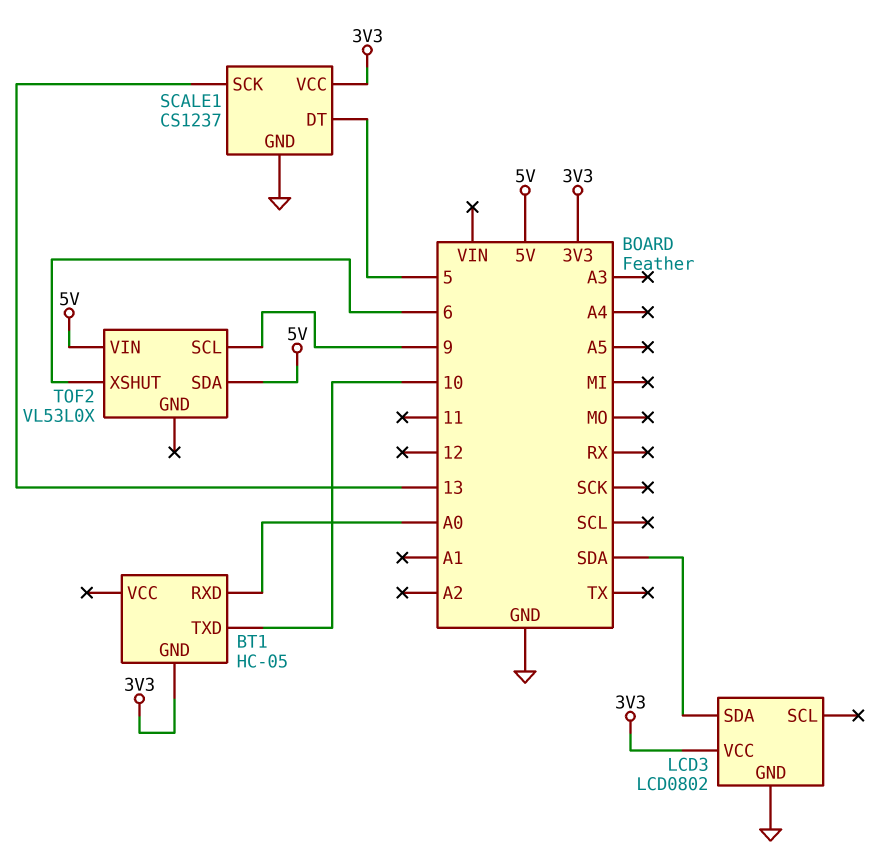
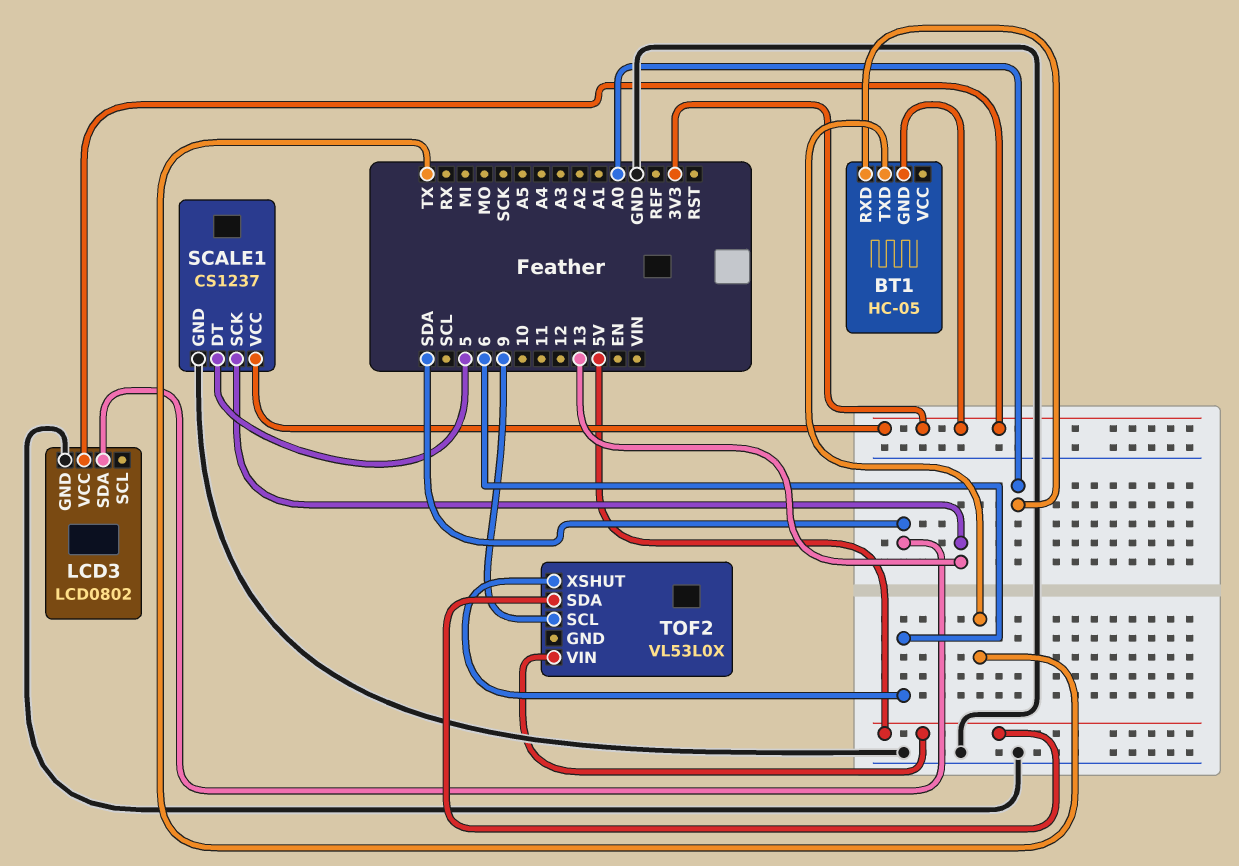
BT1 pin TXD: 10 -> TX

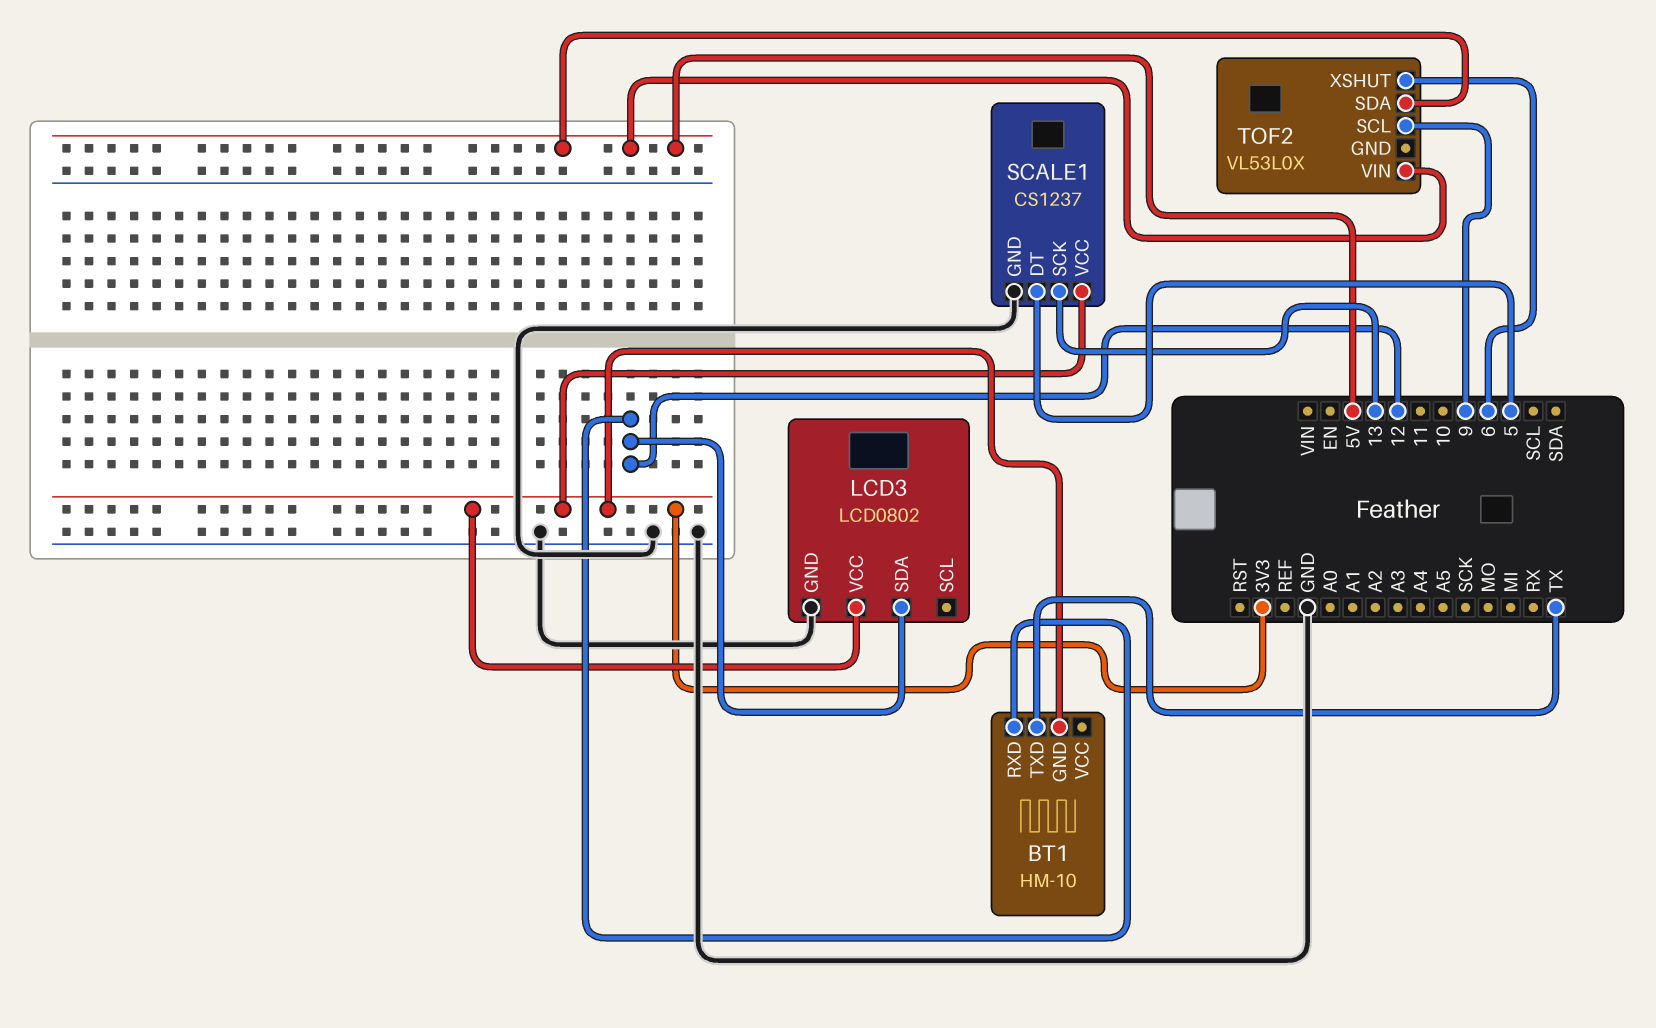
BT1: HC-05 -> HM-10
BT1 pin RXD: A0 -> 12
LCD3 pin SDA: SDA -> 12

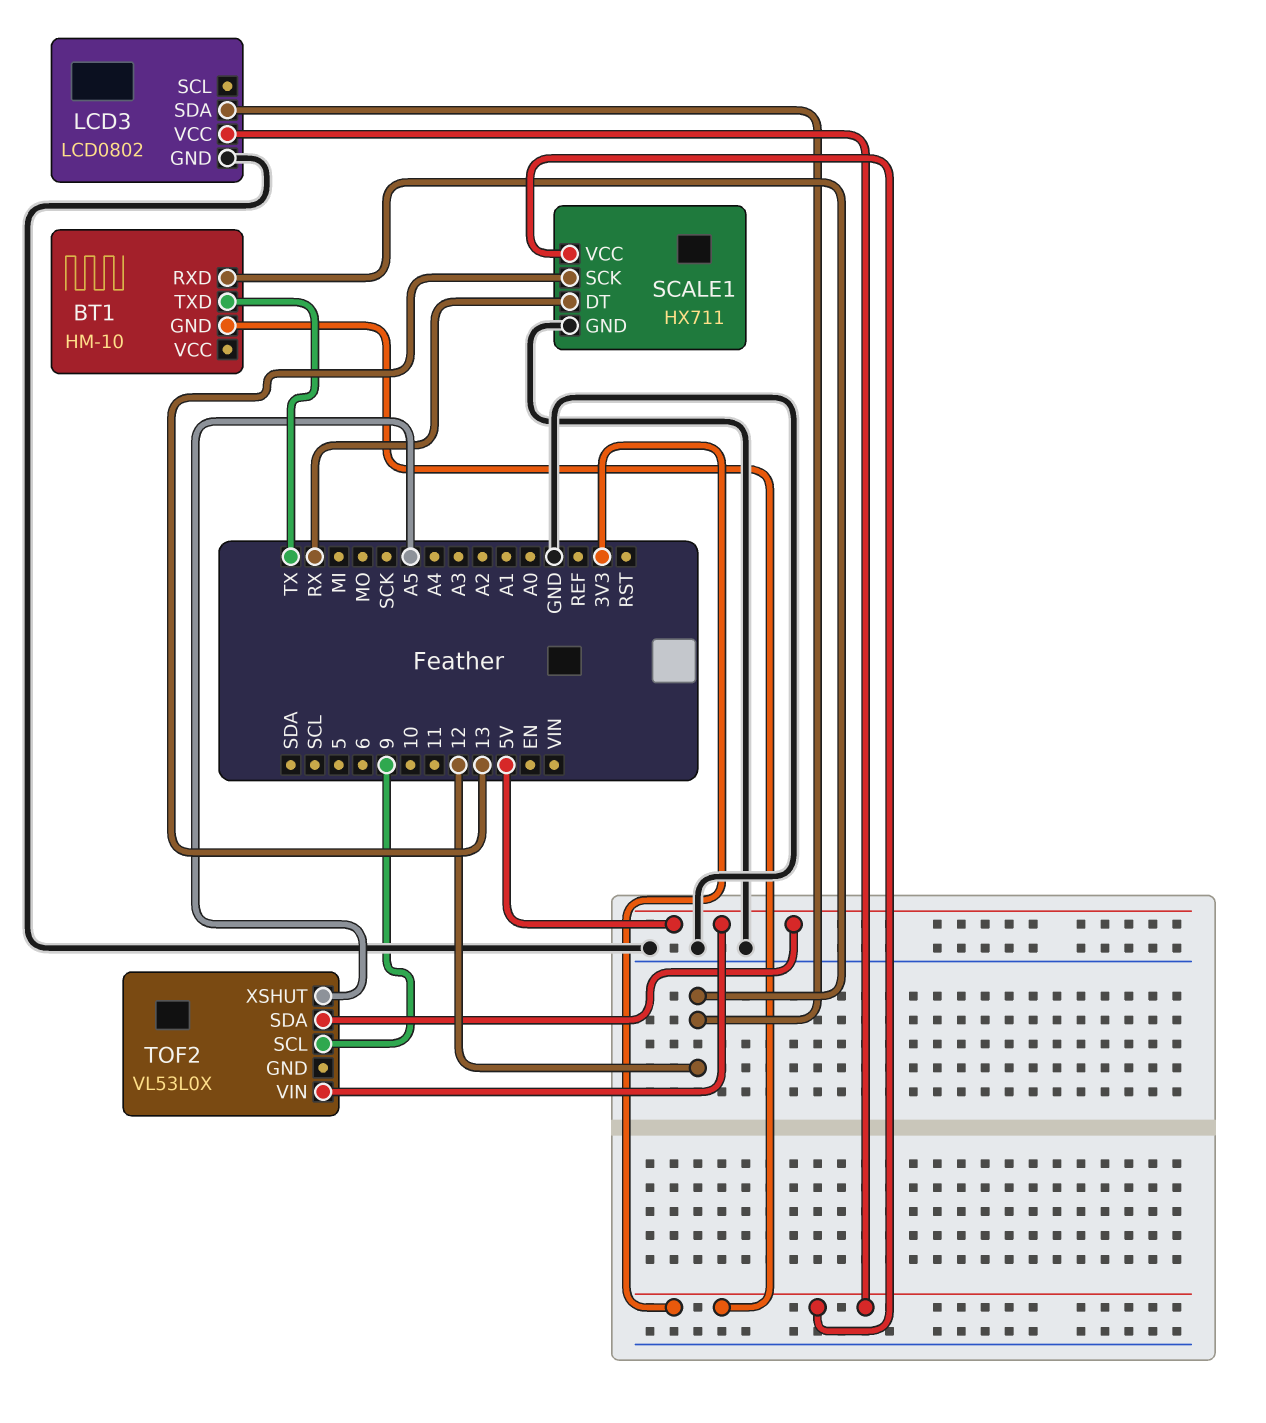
SCALE1: CS1237 -> HX711
SCALE1 pin DT: 5 -> RX
TOF2 pin XSHUT: 6 -> A5

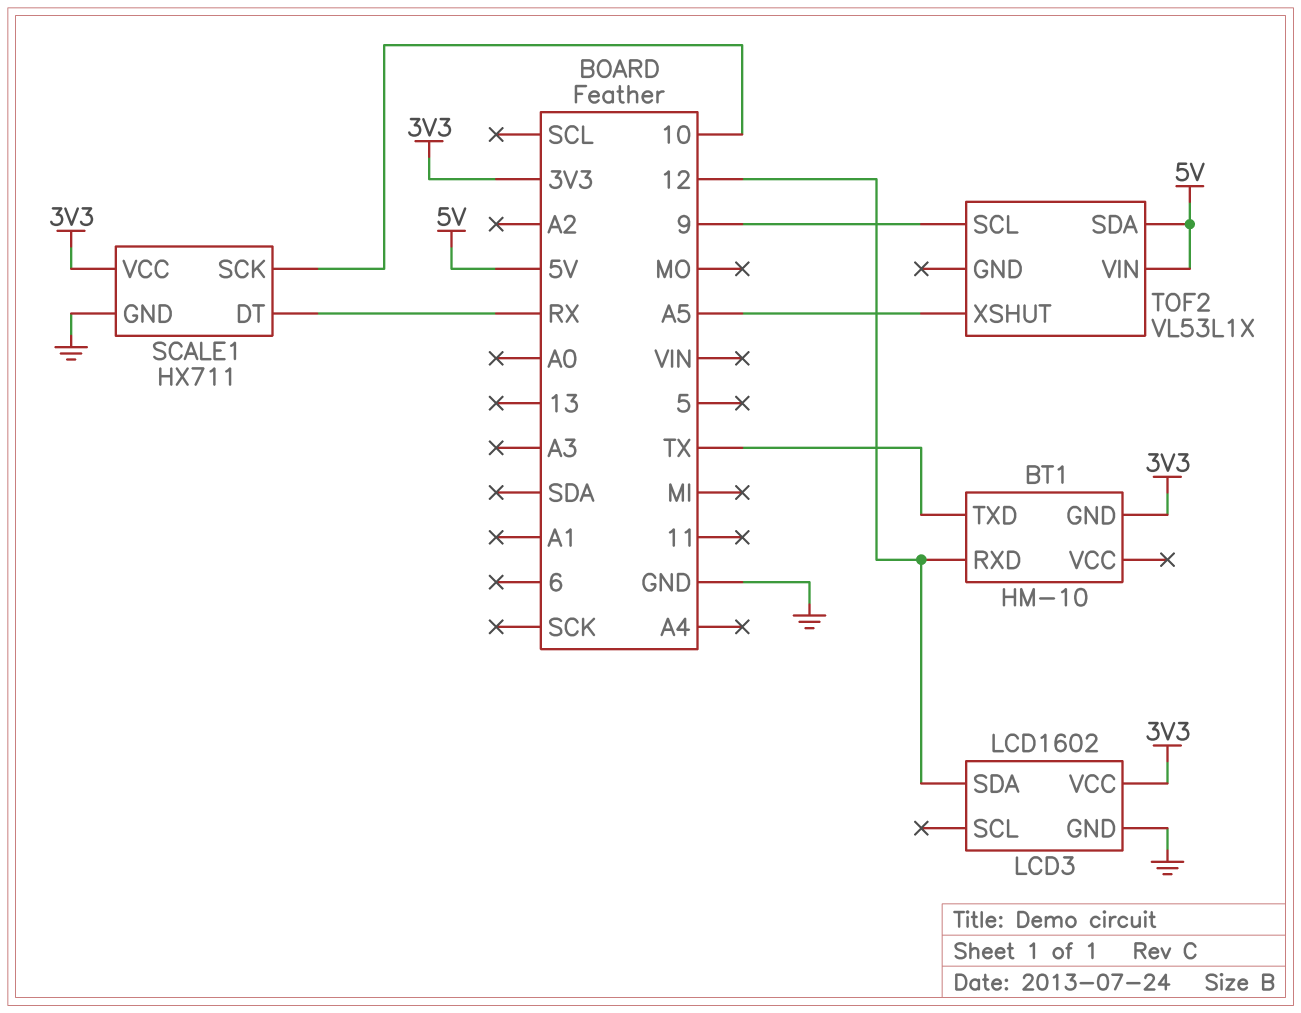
LCD3: LCD0802 -> LCD1602
SCALE1 pin SCK: 13 -> 10
TOF2: VL53L0X -> VL53L1X

